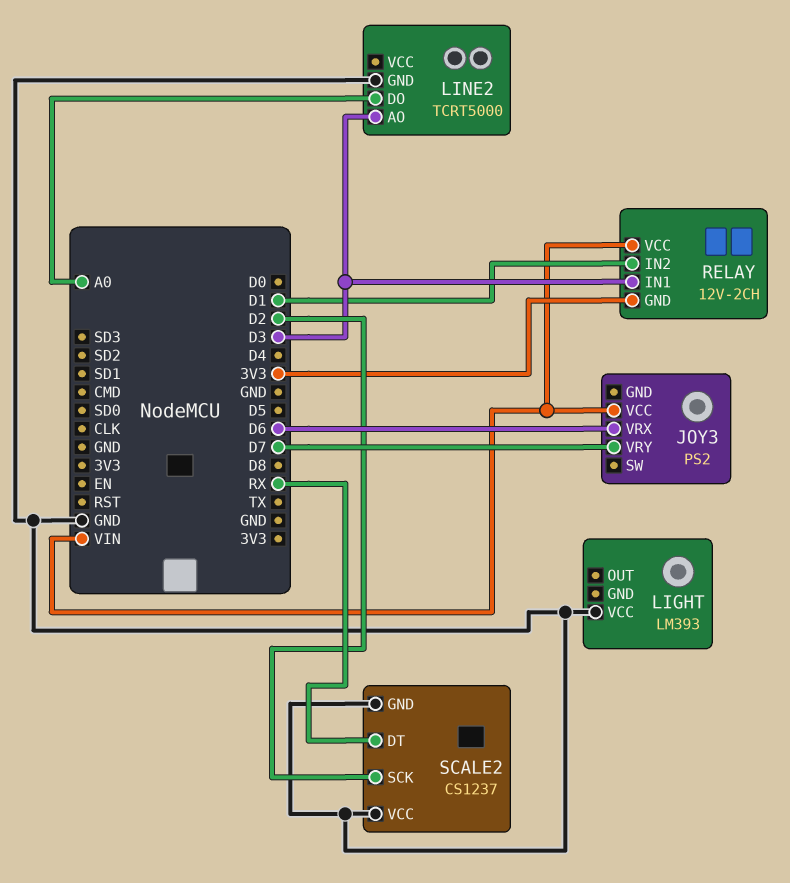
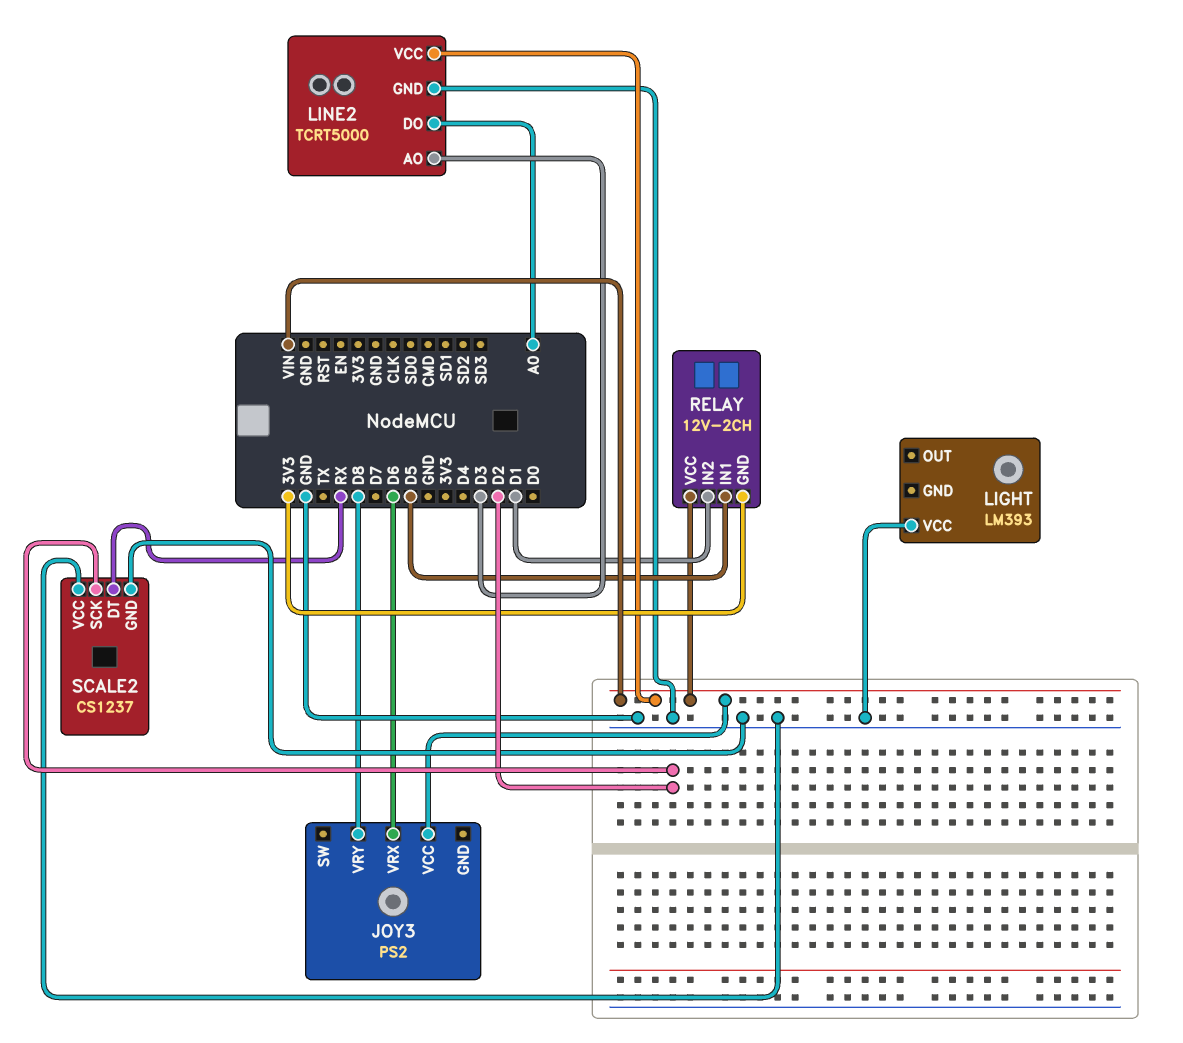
JOY3 pin VRY: D7 -> D8
LINE2 pin VCC: none -> VIN
RELAY pin IN1: D3 -> D5

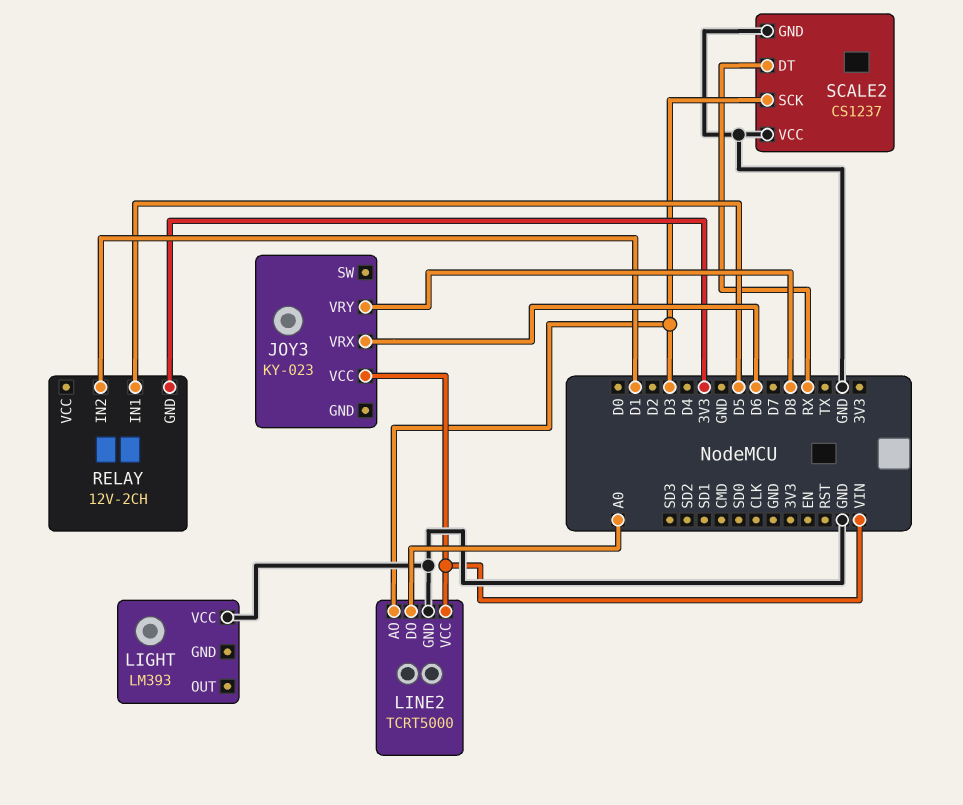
JOY3: PS2 -> KY-023
RELAY pin VCC: VIN -> none
SCALE2 pin SCK: D2 -> D3

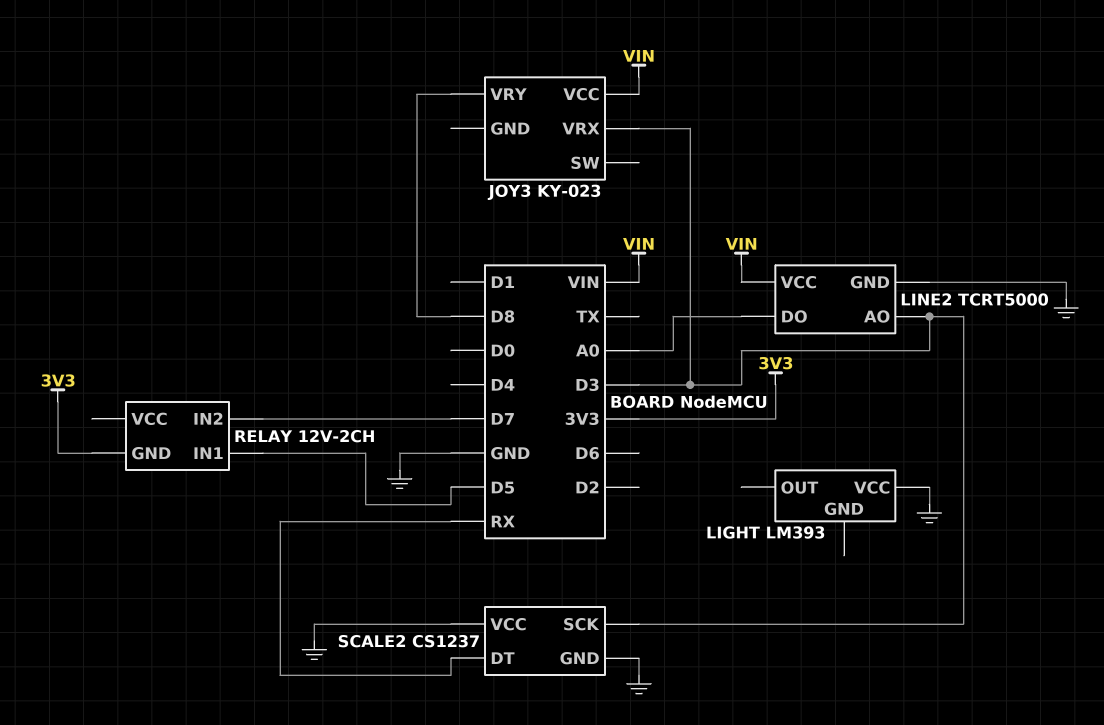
JOY3 pin VRX: D6 -> D3
RELAY pin IN2: D1 -> D7

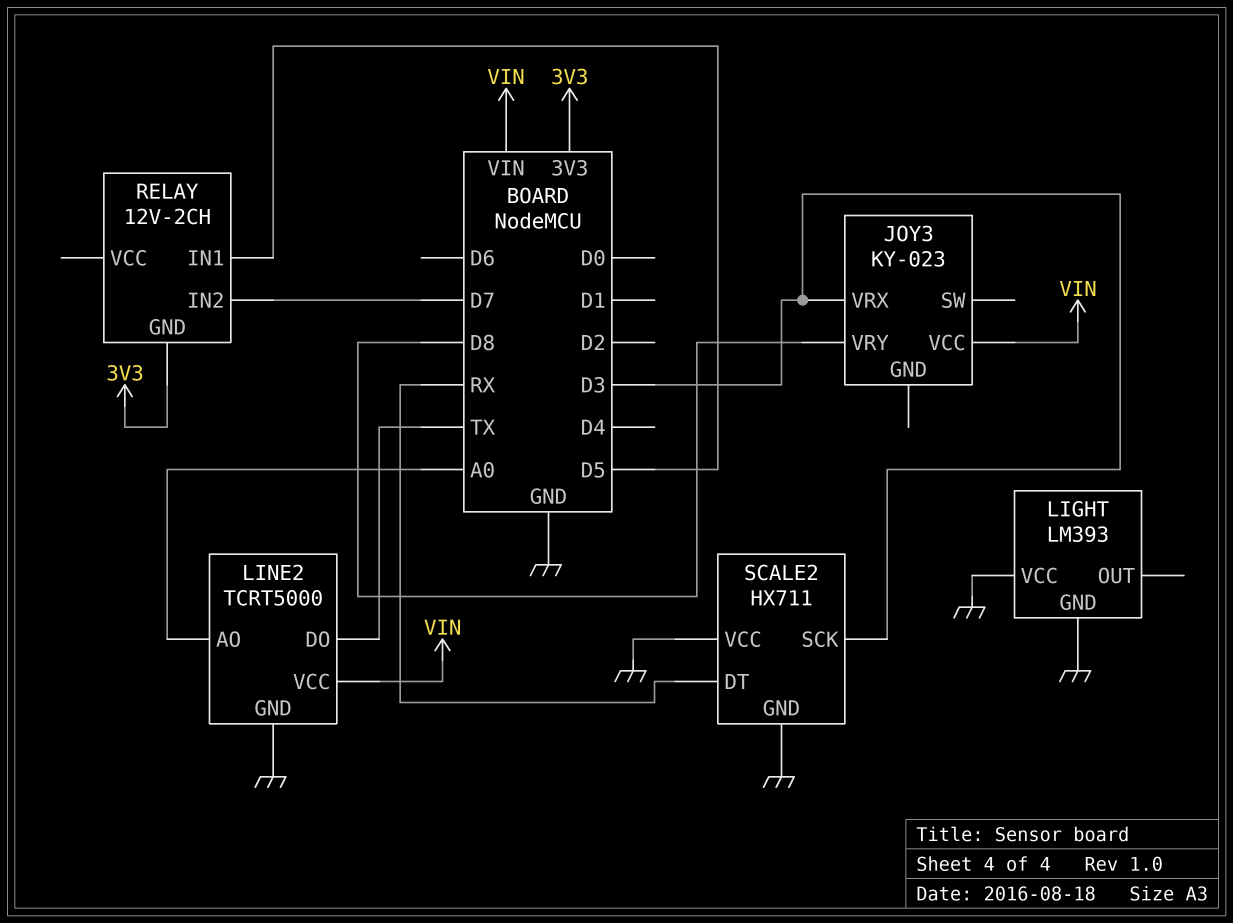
LIGHT pin GND: none -> GND
LINE2 pin AO: D3 -> A0
LINE2 pin DO: A0 -> TX
SCALE2: CS1237 -> HX711

